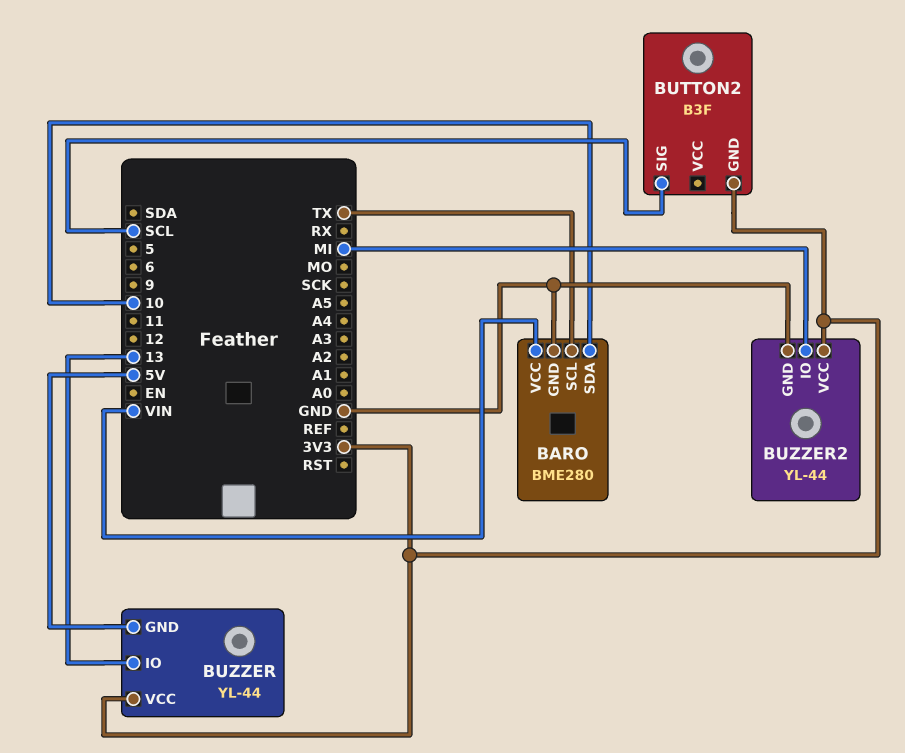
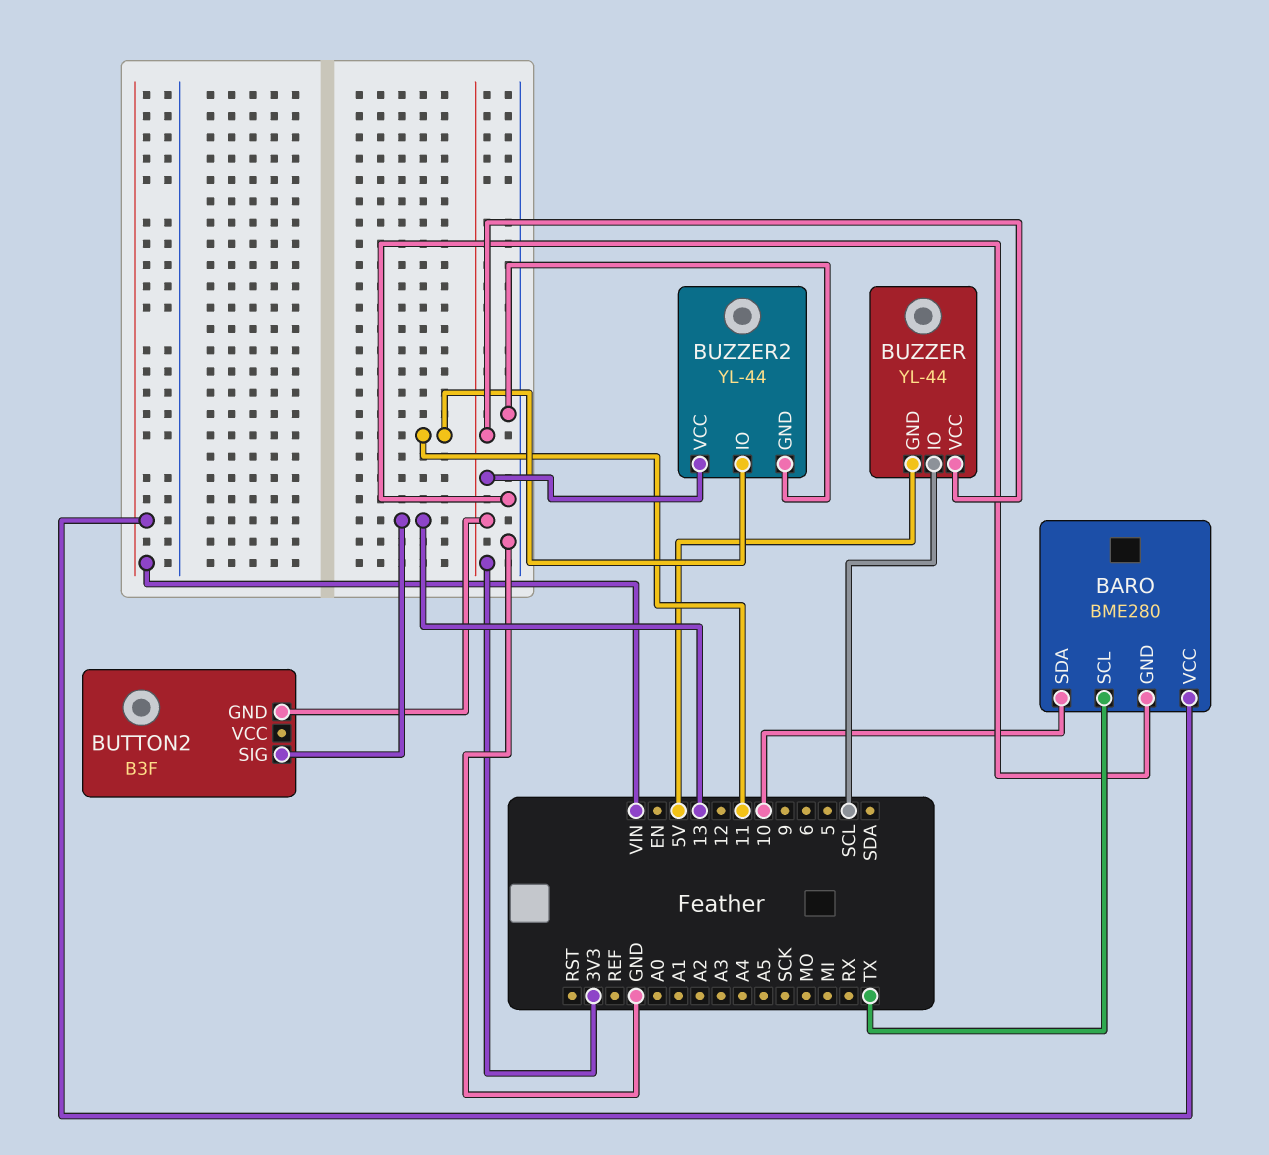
BUTTON2 pin SIG: SCL -> 13
BUZZER pin IO: 13 -> SCL
BUZZER2 pin IO: MI -> 11

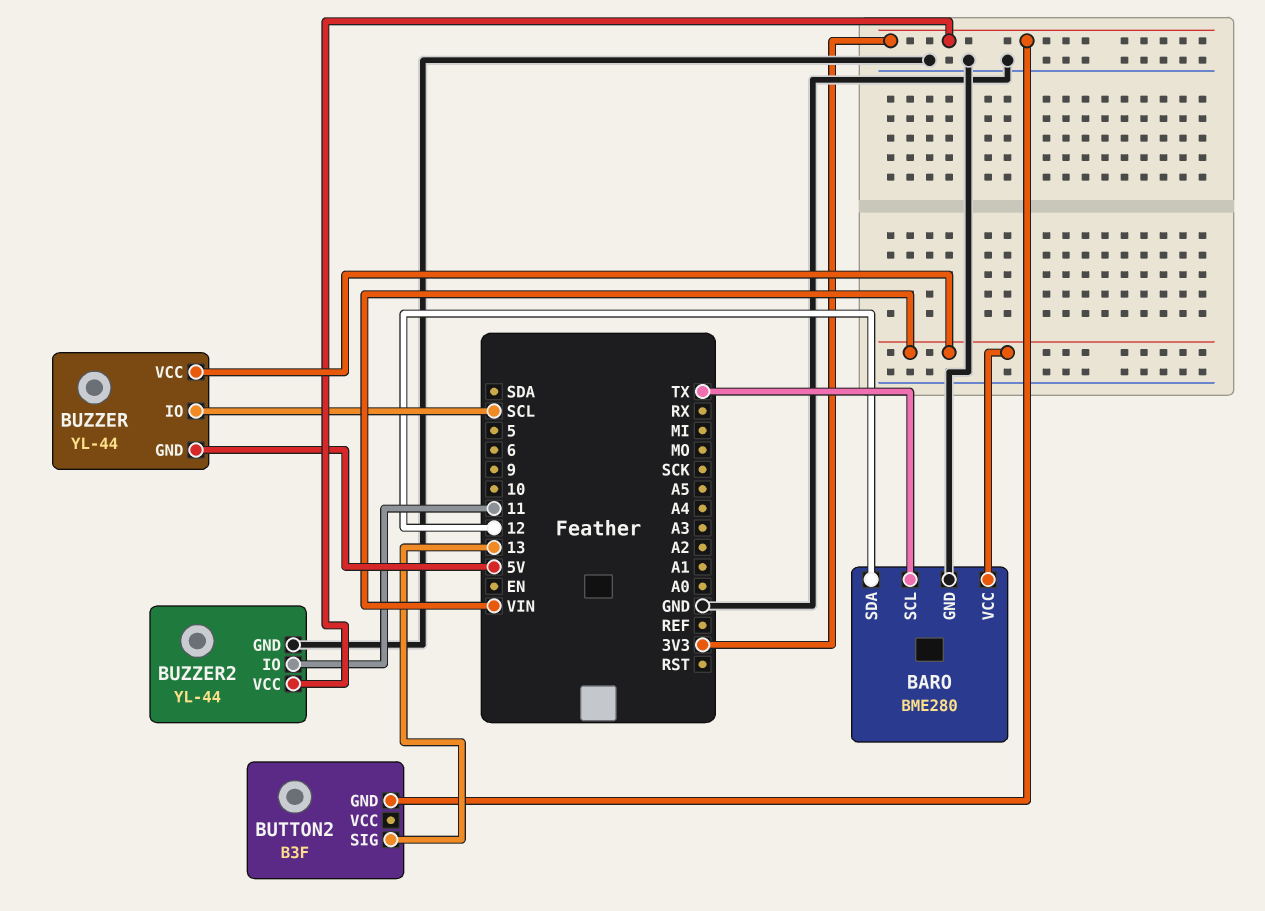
BARO pin SDA: 10 -> 12
BUZZER pin VCC: 3V3 -> VIN

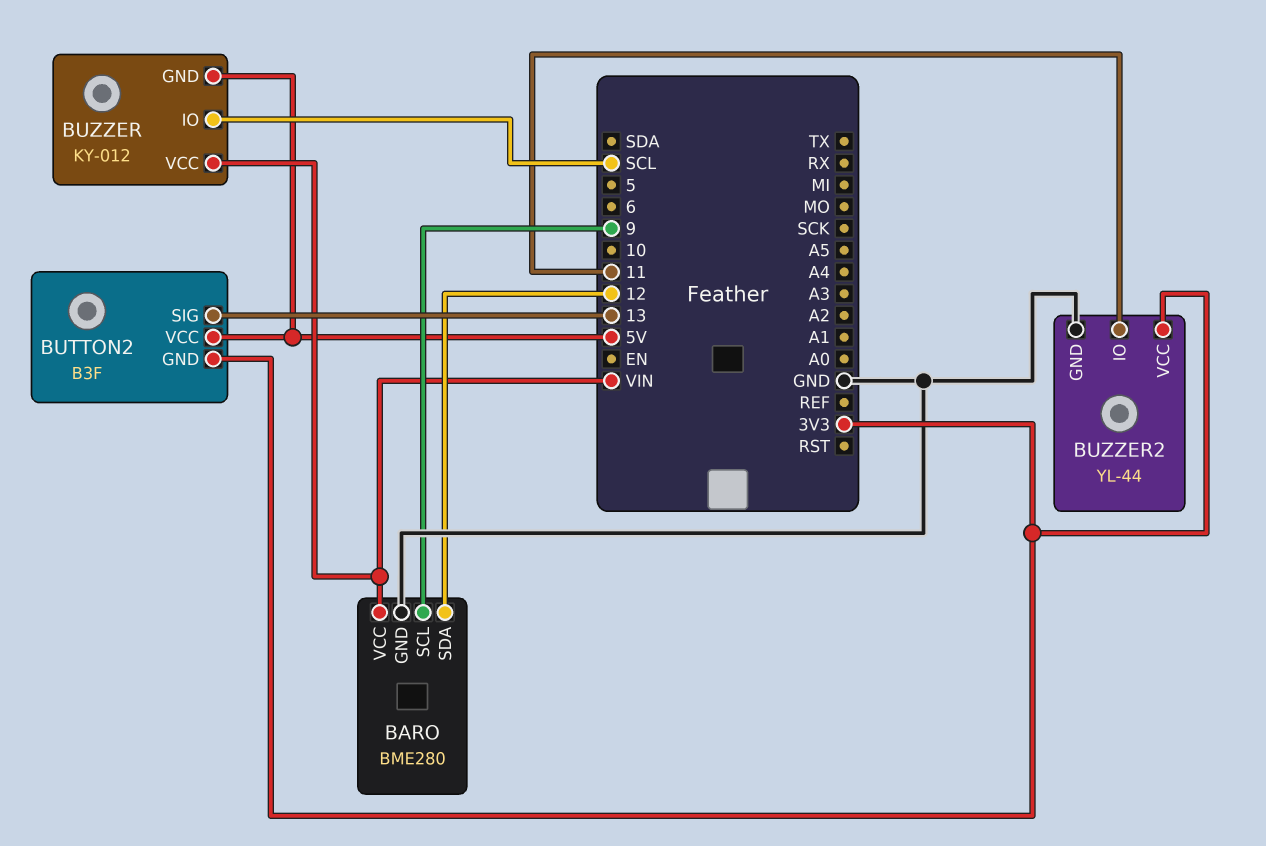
BARO pin SCL: TX -> 9
BUTTON2 pin VCC: none -> 5V
BUZZER: YL-44 -> KY-012

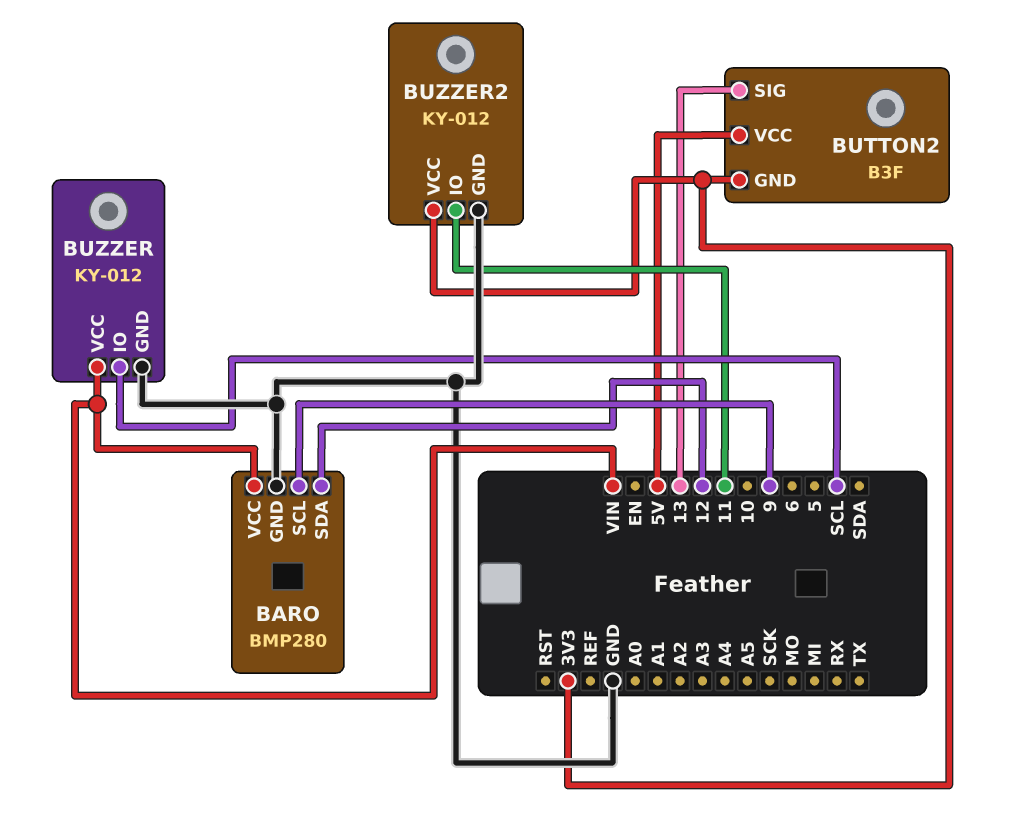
BARO: BME280 -> BMP280
BUZZER pin GND: 5V -> GND
BUZZER2: YL-44 -> KY-012

